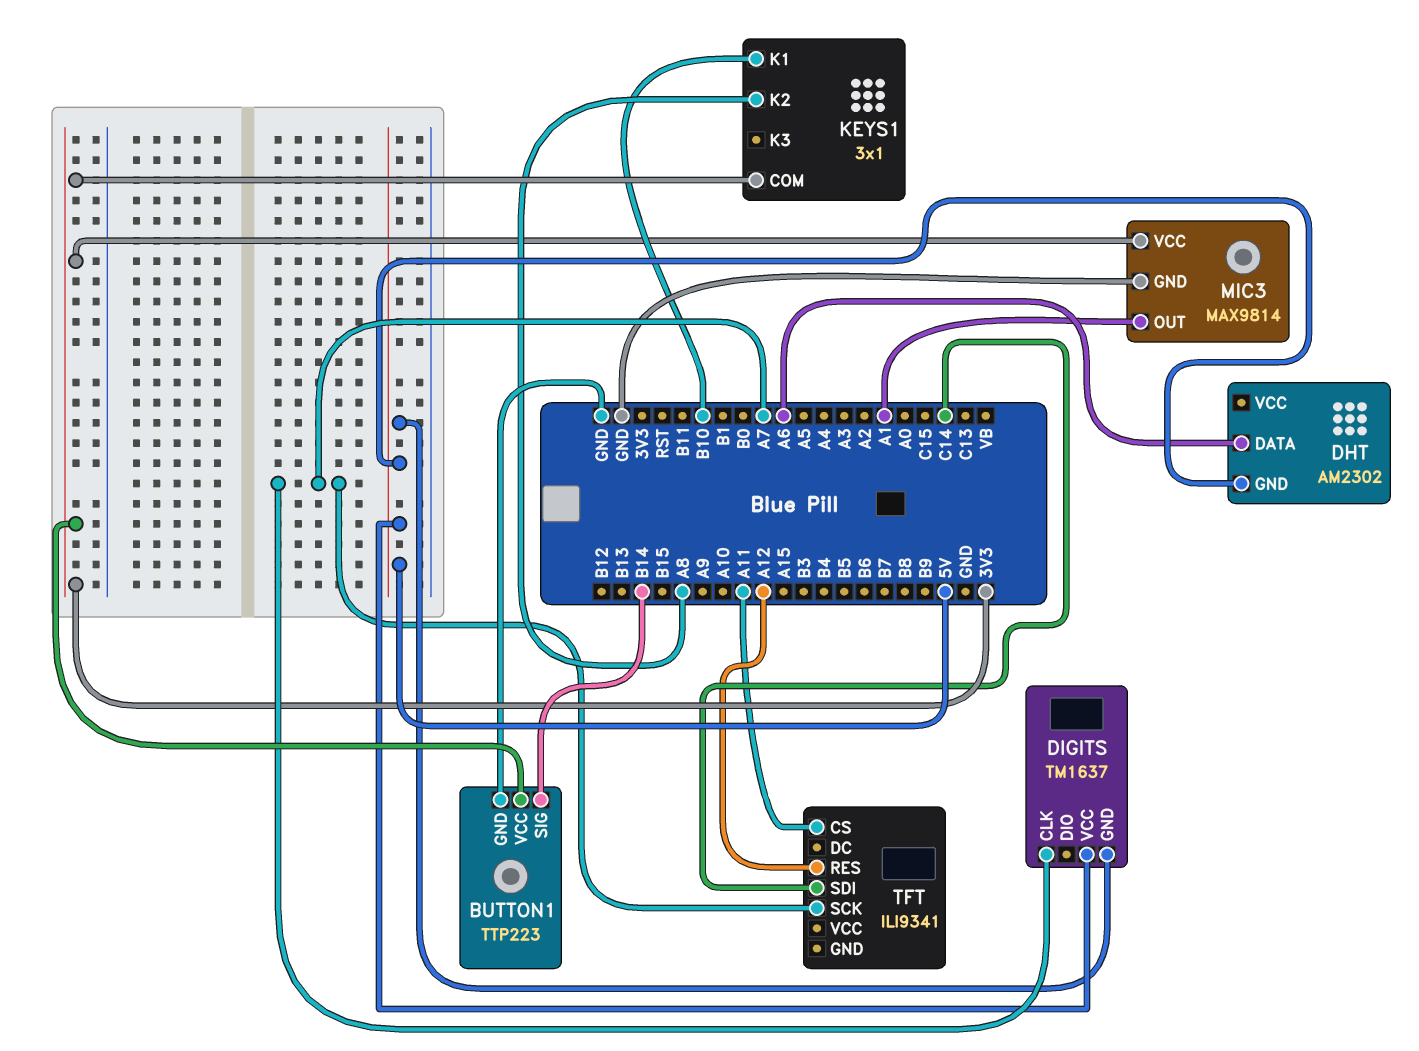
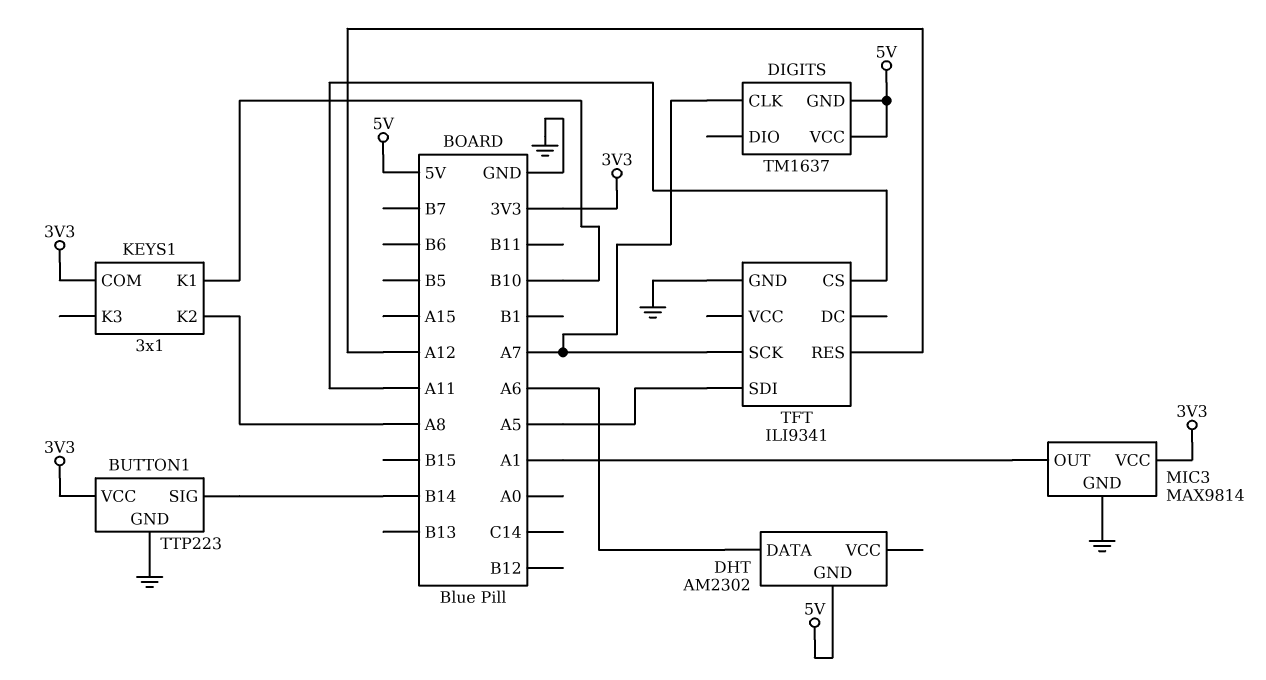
TFT pin GND: none -> GND
TFT pin SDI: C14 -> A5

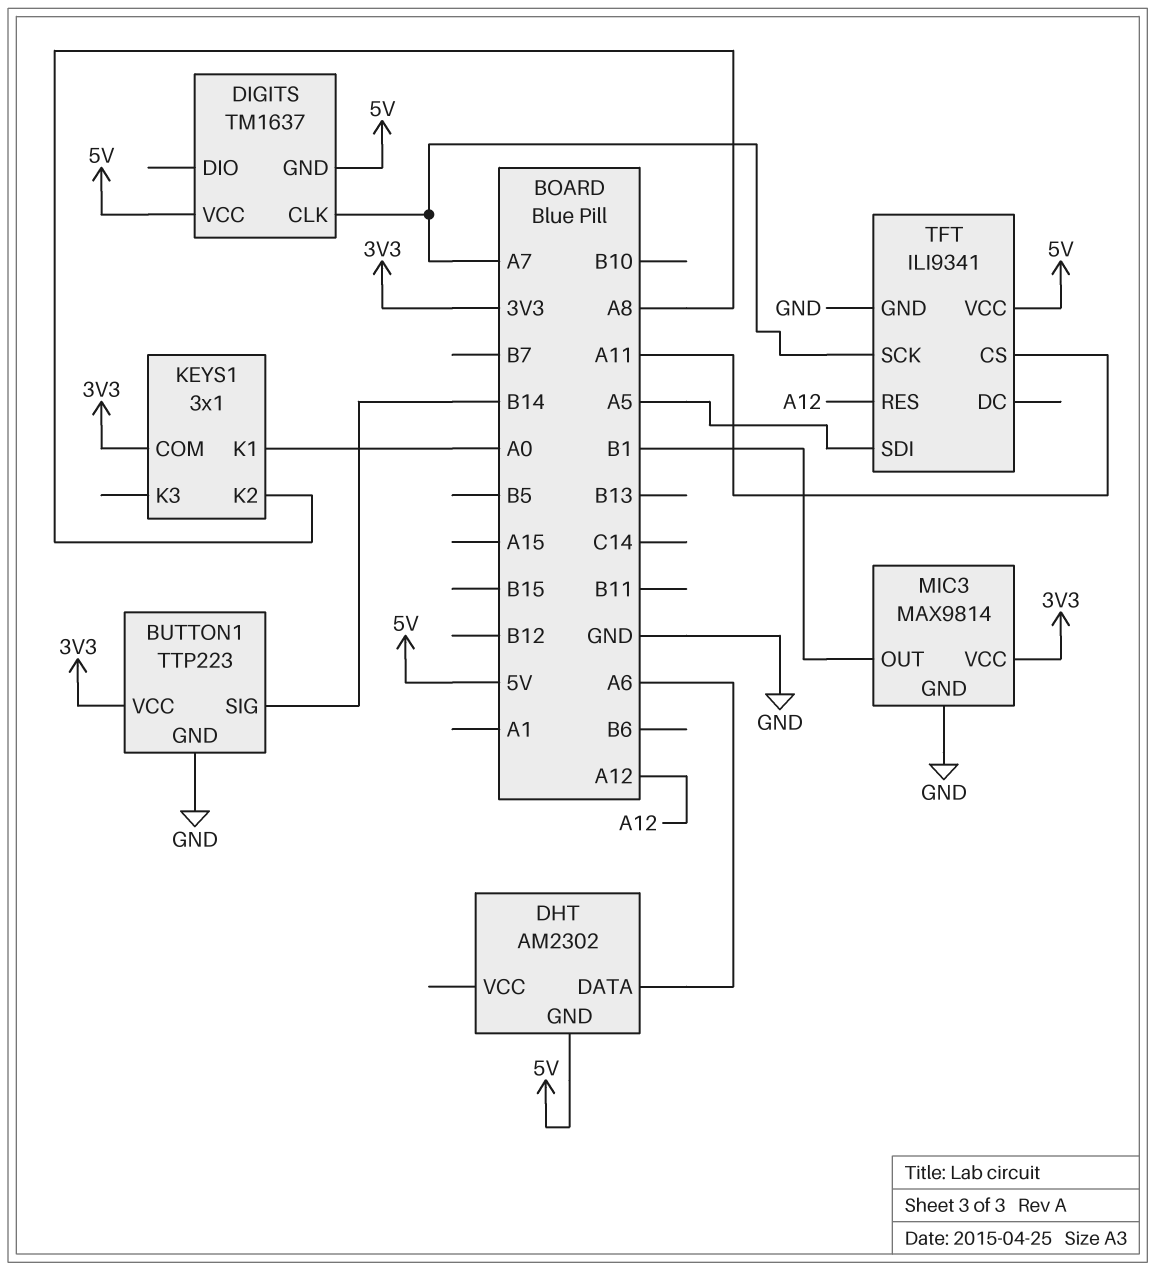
KEYS1 pin K1: B10 -> A0
MIC3 pin OUT: A1 -> B1
TFT pin VCC: none -> 5V

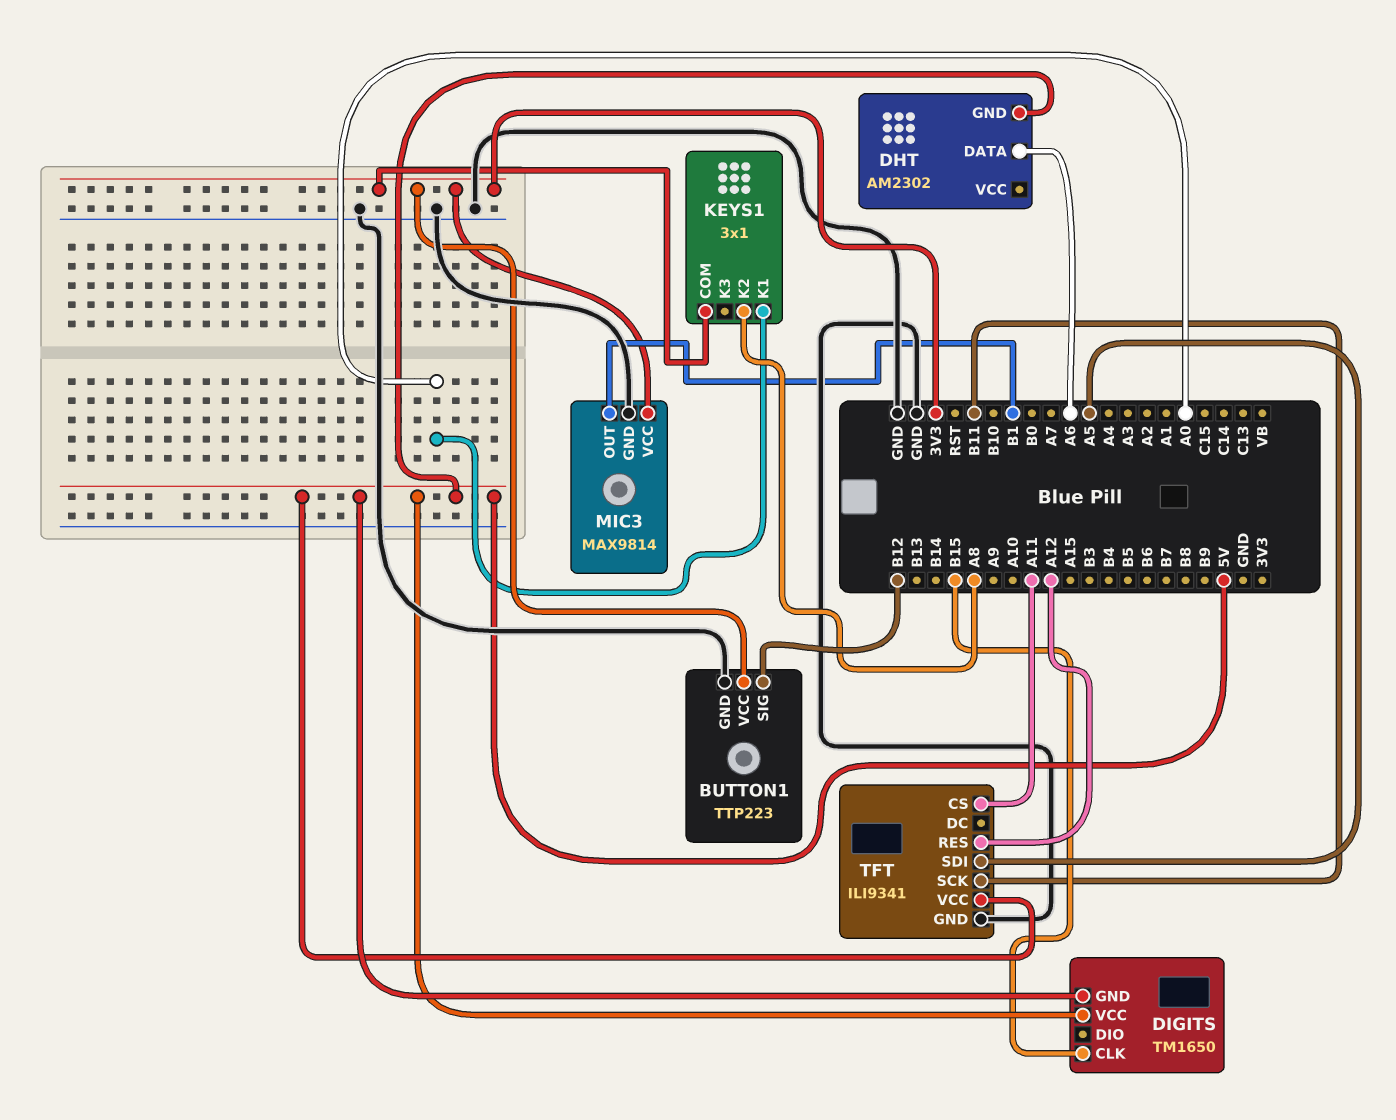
BUTTON1 pin SIG: B14 -> B12
DIGITS: TM1637 -> TM1650
DIGITS pin CLK: A7 -> B15
TFT pin SCK: A7 -> B11

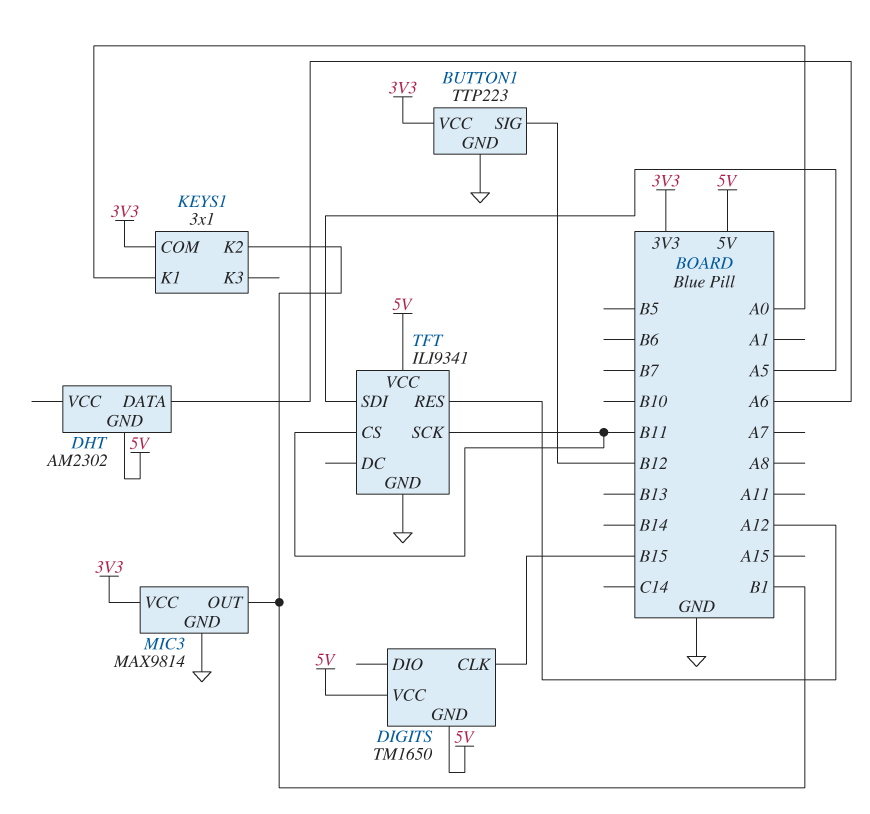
KEYS1 pin K2: A8 -> B1
TFT pin CS: A11 -> B11

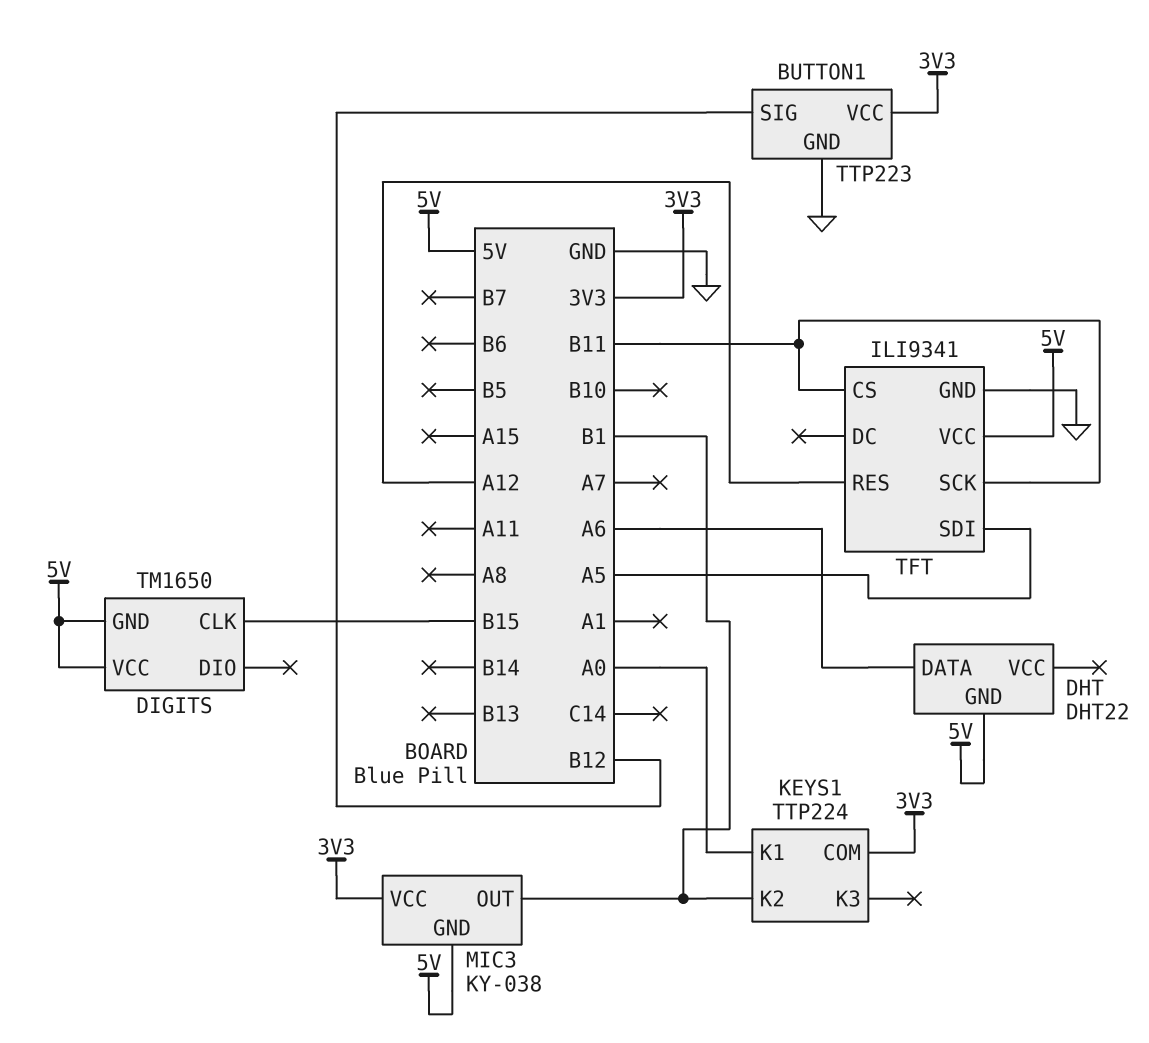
DHT: AM2302 -> DHT22
KEYS1: 3x1 -> TTP224
MIC3: MAX9814 -> KY-038
MIC3 pin GND: GND -> 5V

